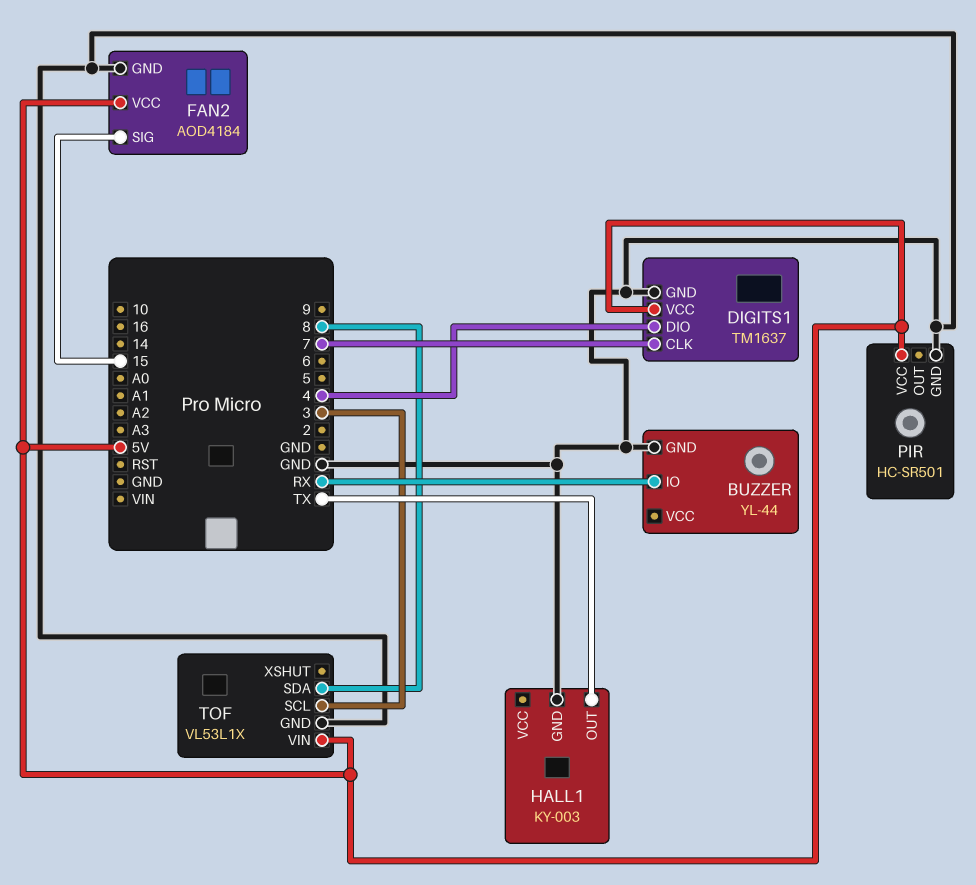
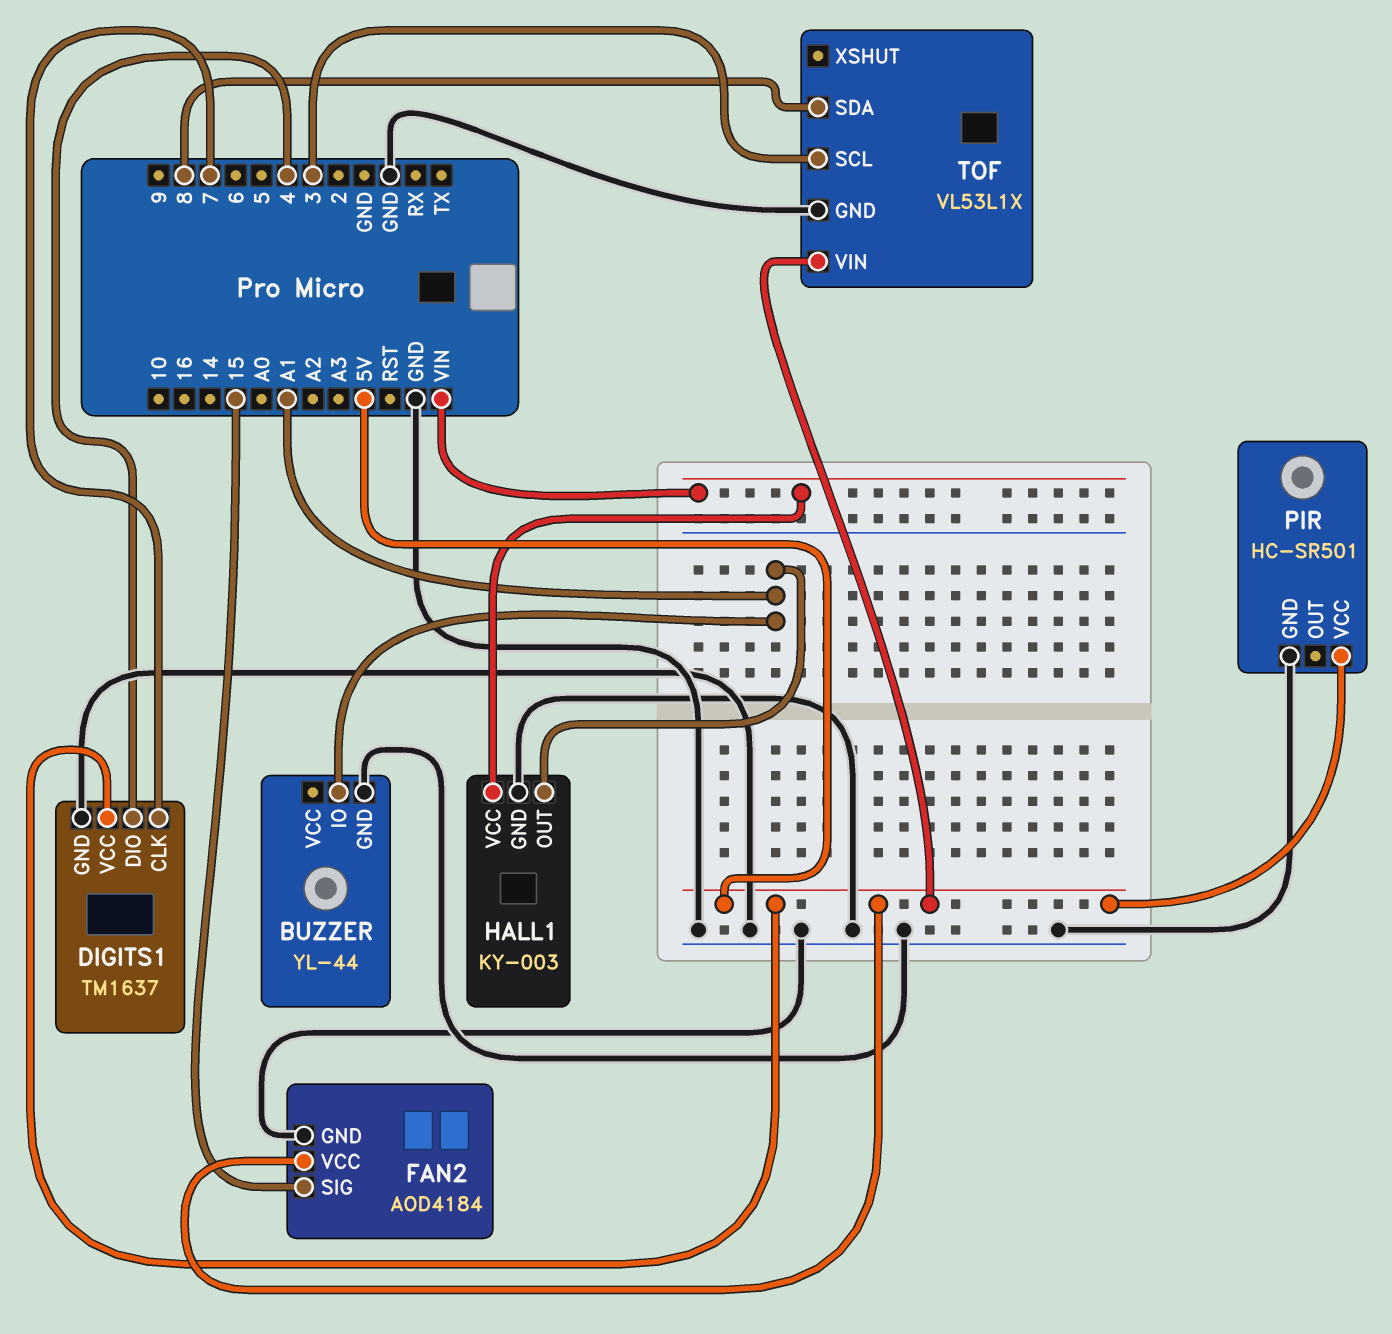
BUZZER pin IO: RX -> A1
HALL1 pin OUT: TX -> A1
HALL1 pin VCC: none -> VIN

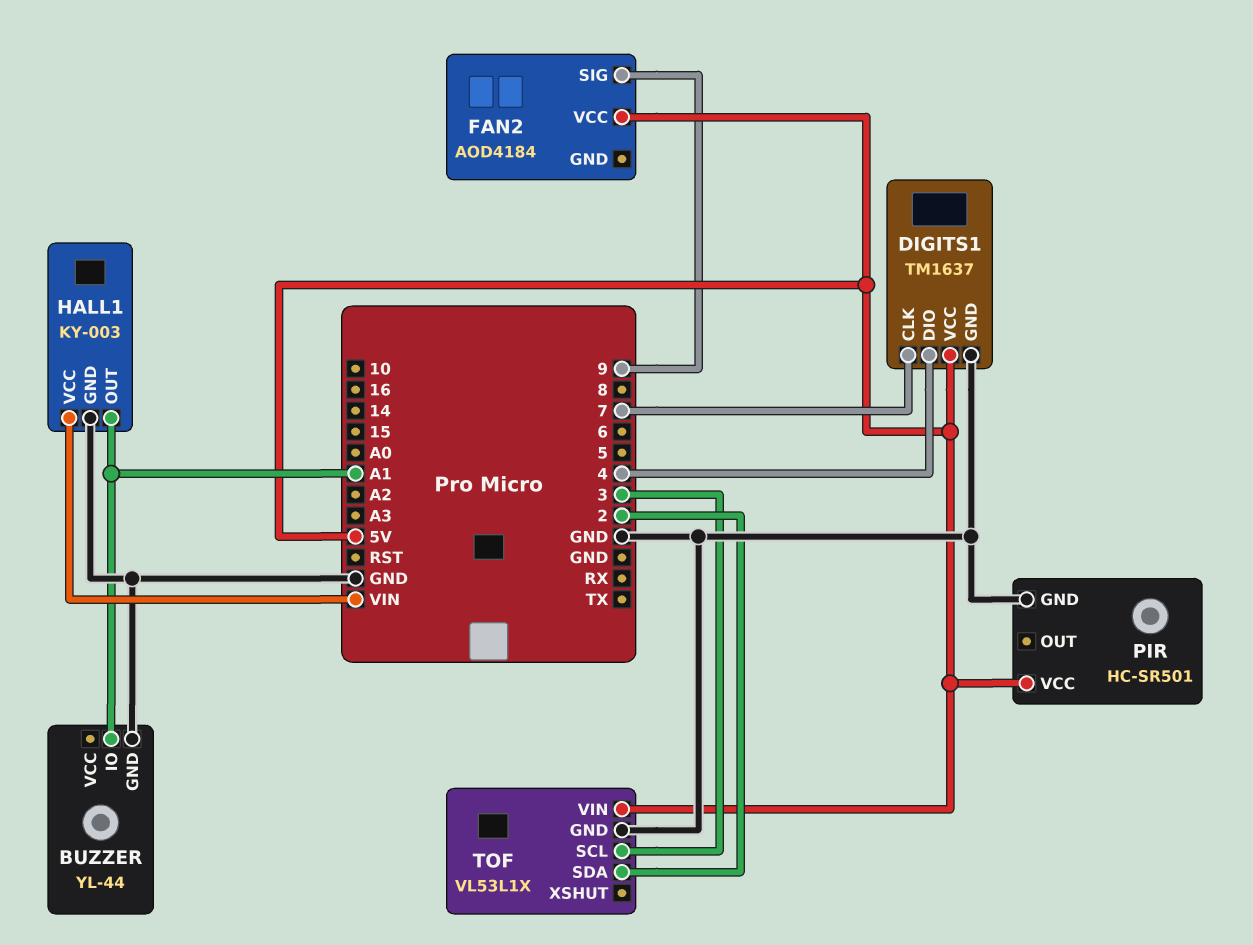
FAN2 pin GND: GND -> none
FAN2 pin SIG: 15 -> 9
TOF pin SDA: 8 -> 2

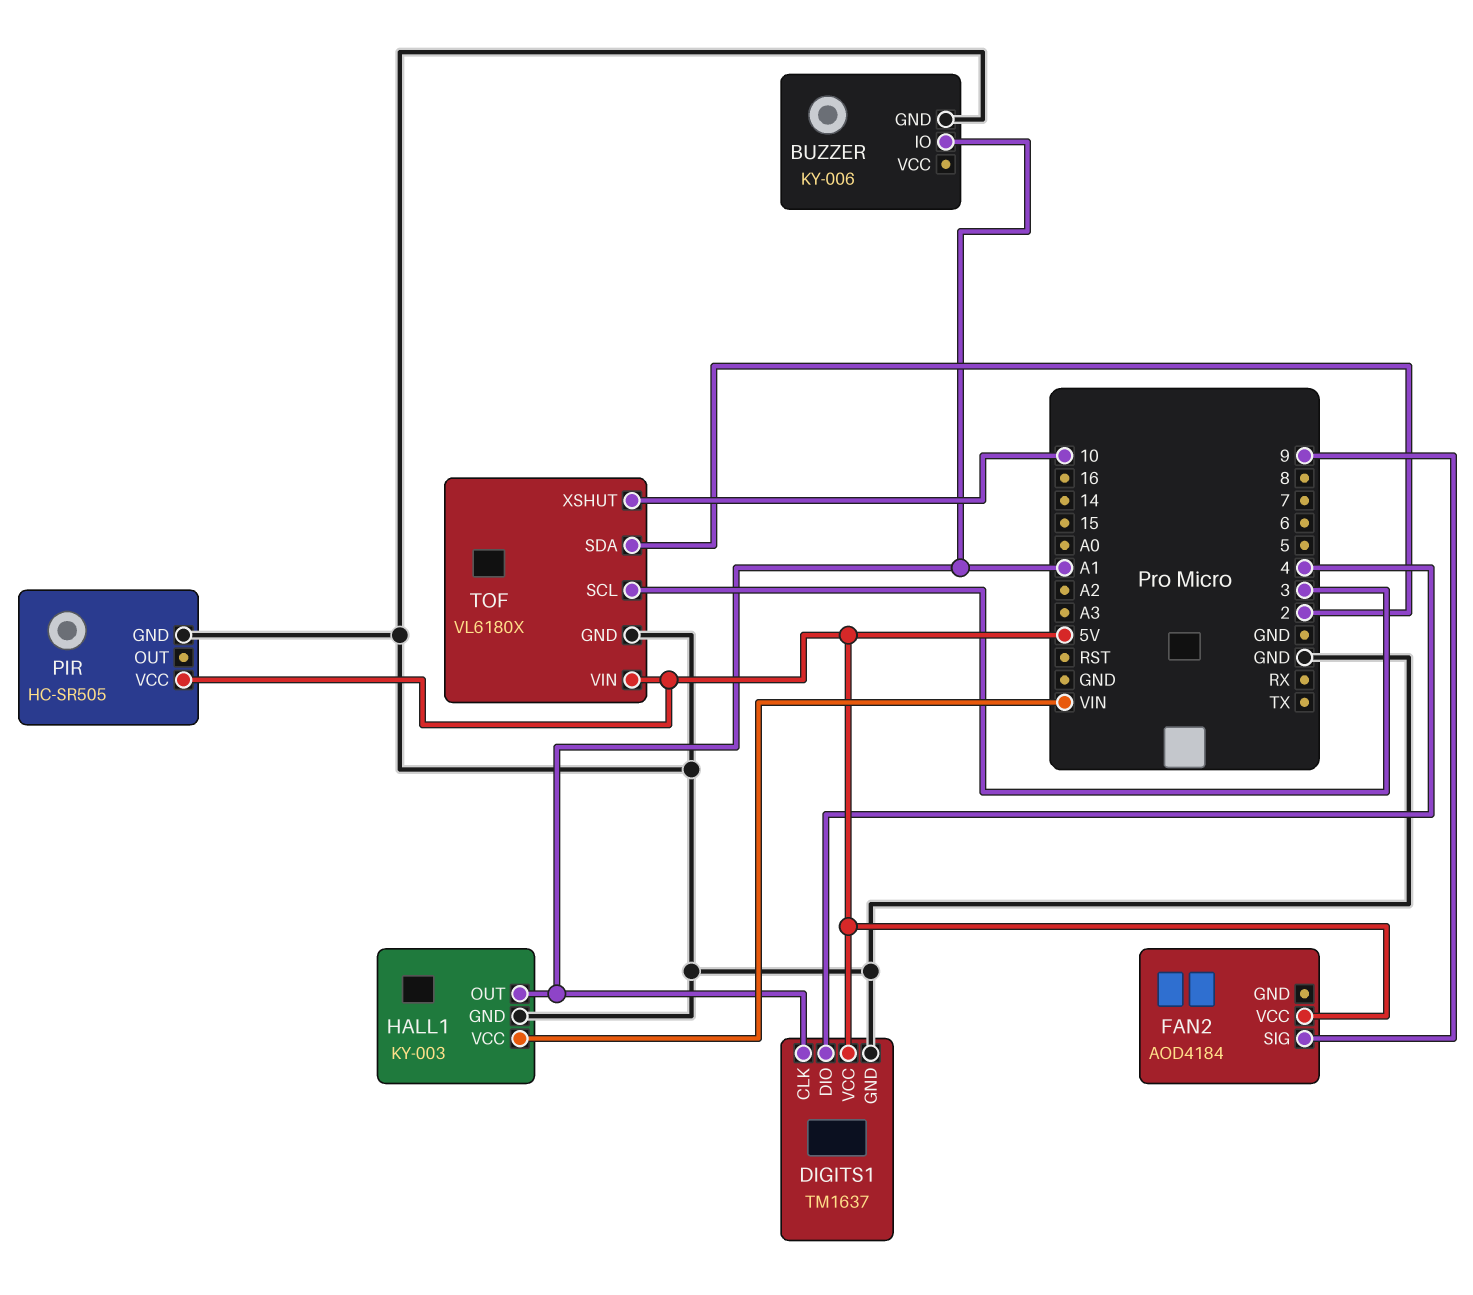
BUZZER: YL-44 -> KY-006
DIGITS1 pin CLK: 7 -> A1
PIR: HC-SR501 -> HC-SR505
TOF: VL53L1X -> VL6180X
TOF pin XSHUT: none -> 10

